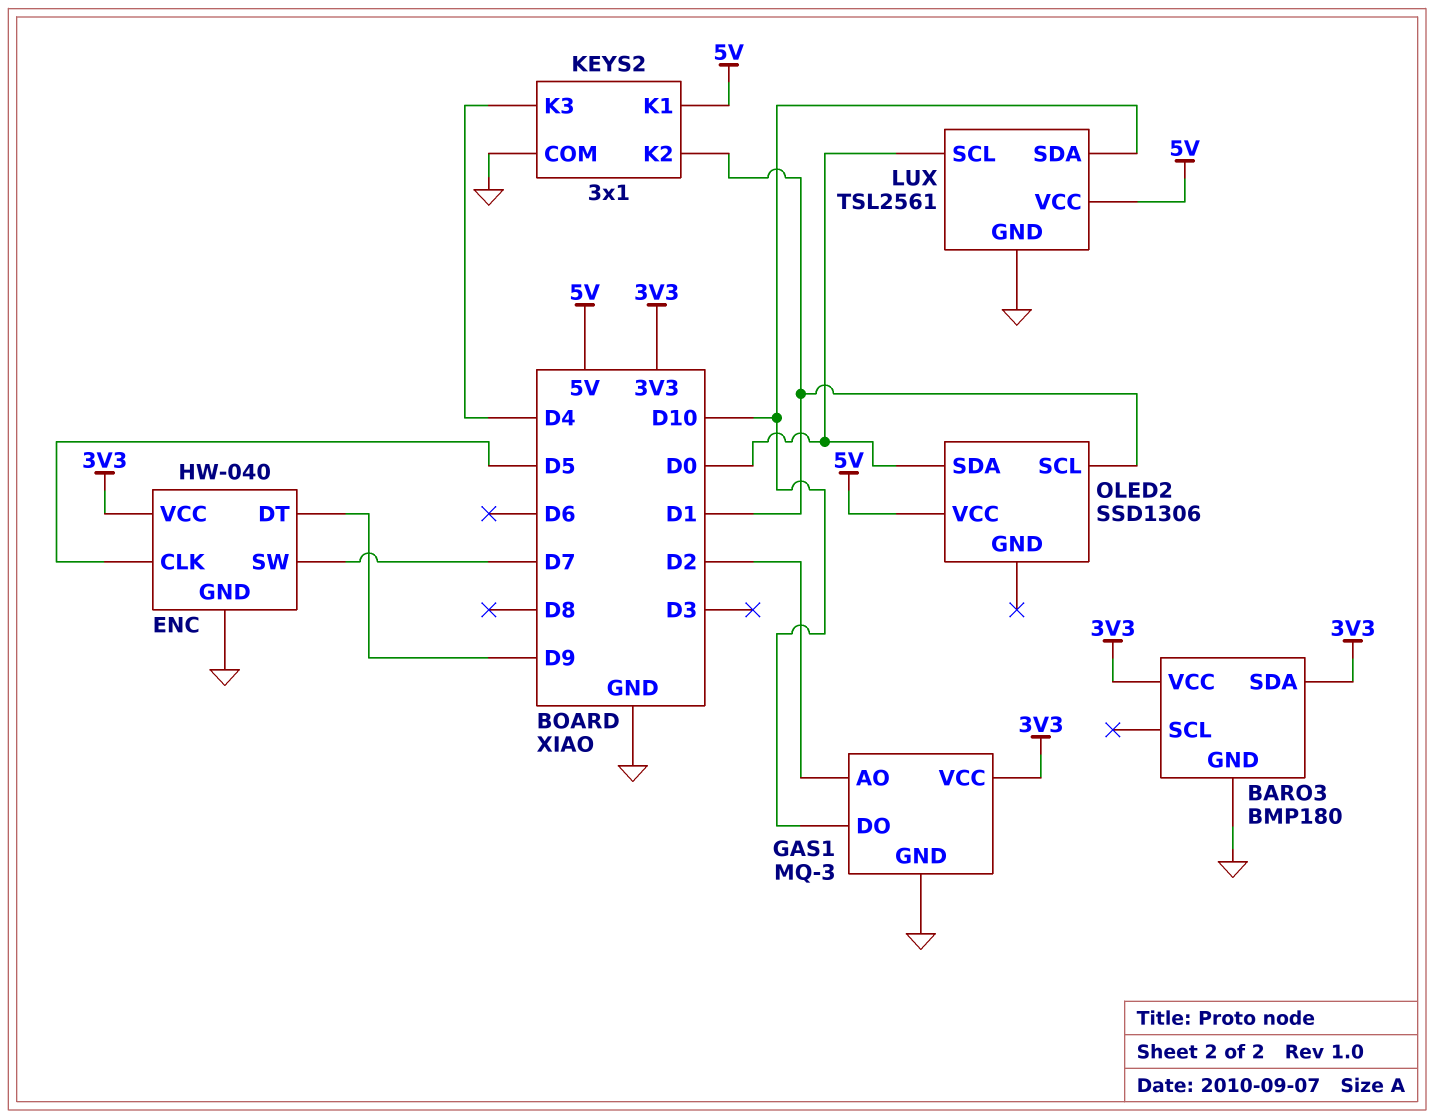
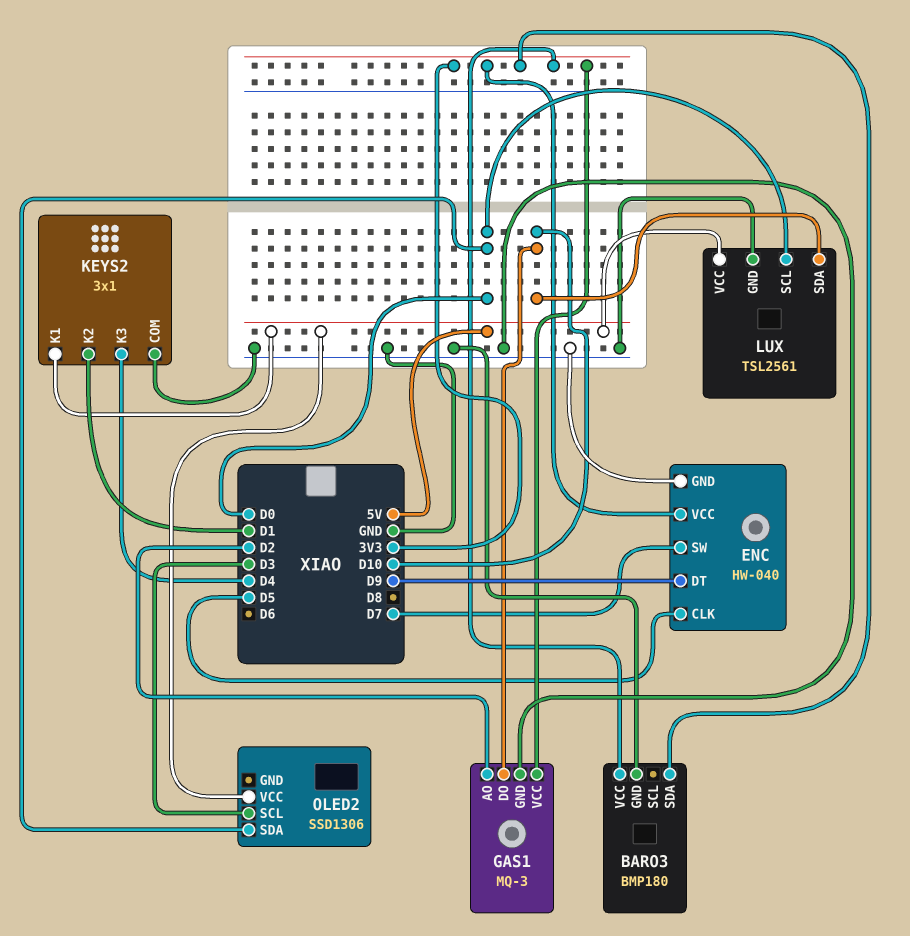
OLED2 pin SCL: D1 -> D3

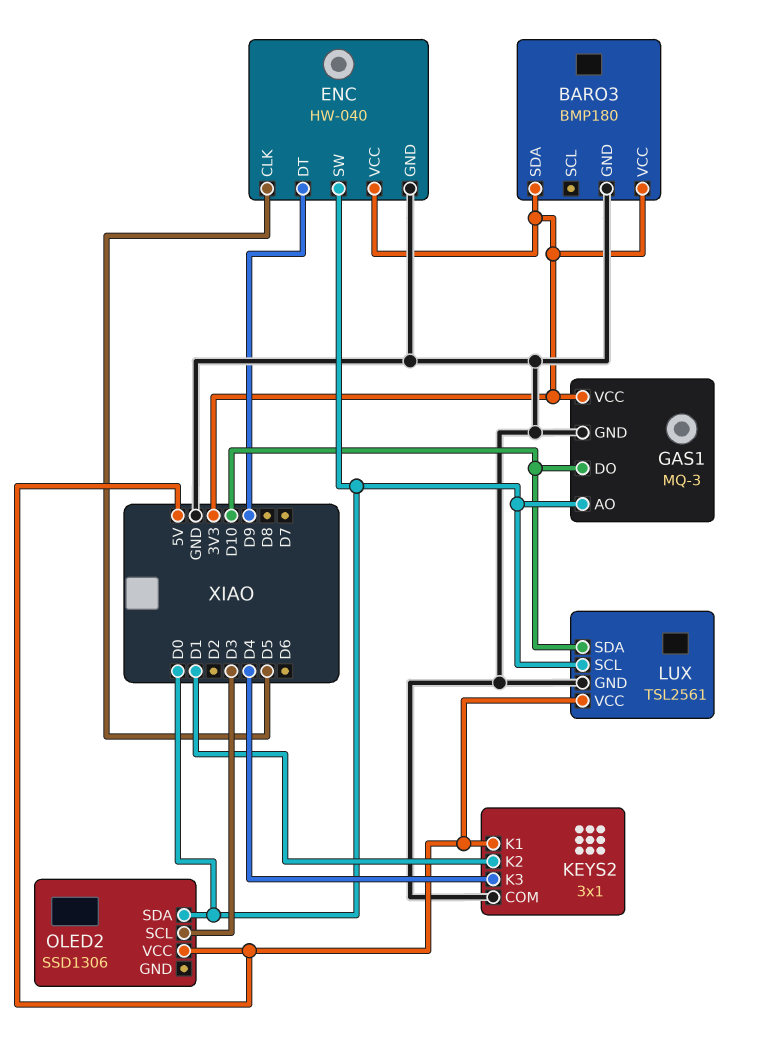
ENC pin SW: D7 -> D0
GAS1 pin AO: D2 -> D0

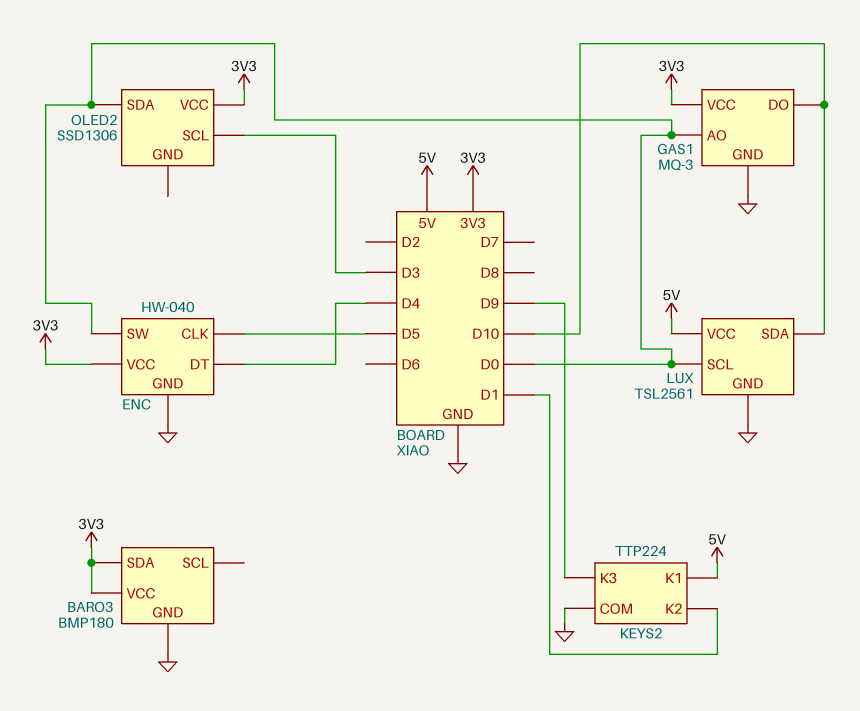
ENC pin DT: D9 -> D4
KEYS2: 3x1 -> TTP224
KEYS2 pin K3: D4 -> D9
OLED2 pin VCC: 5V -> 3V3

